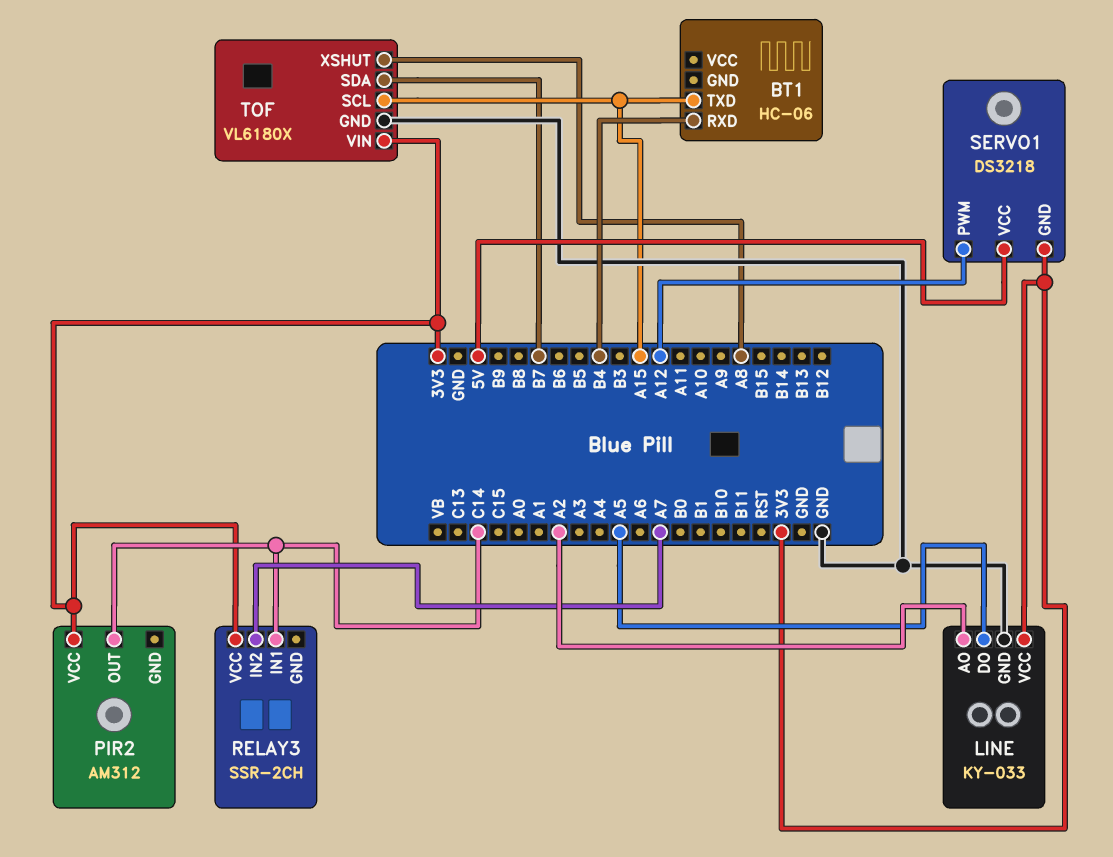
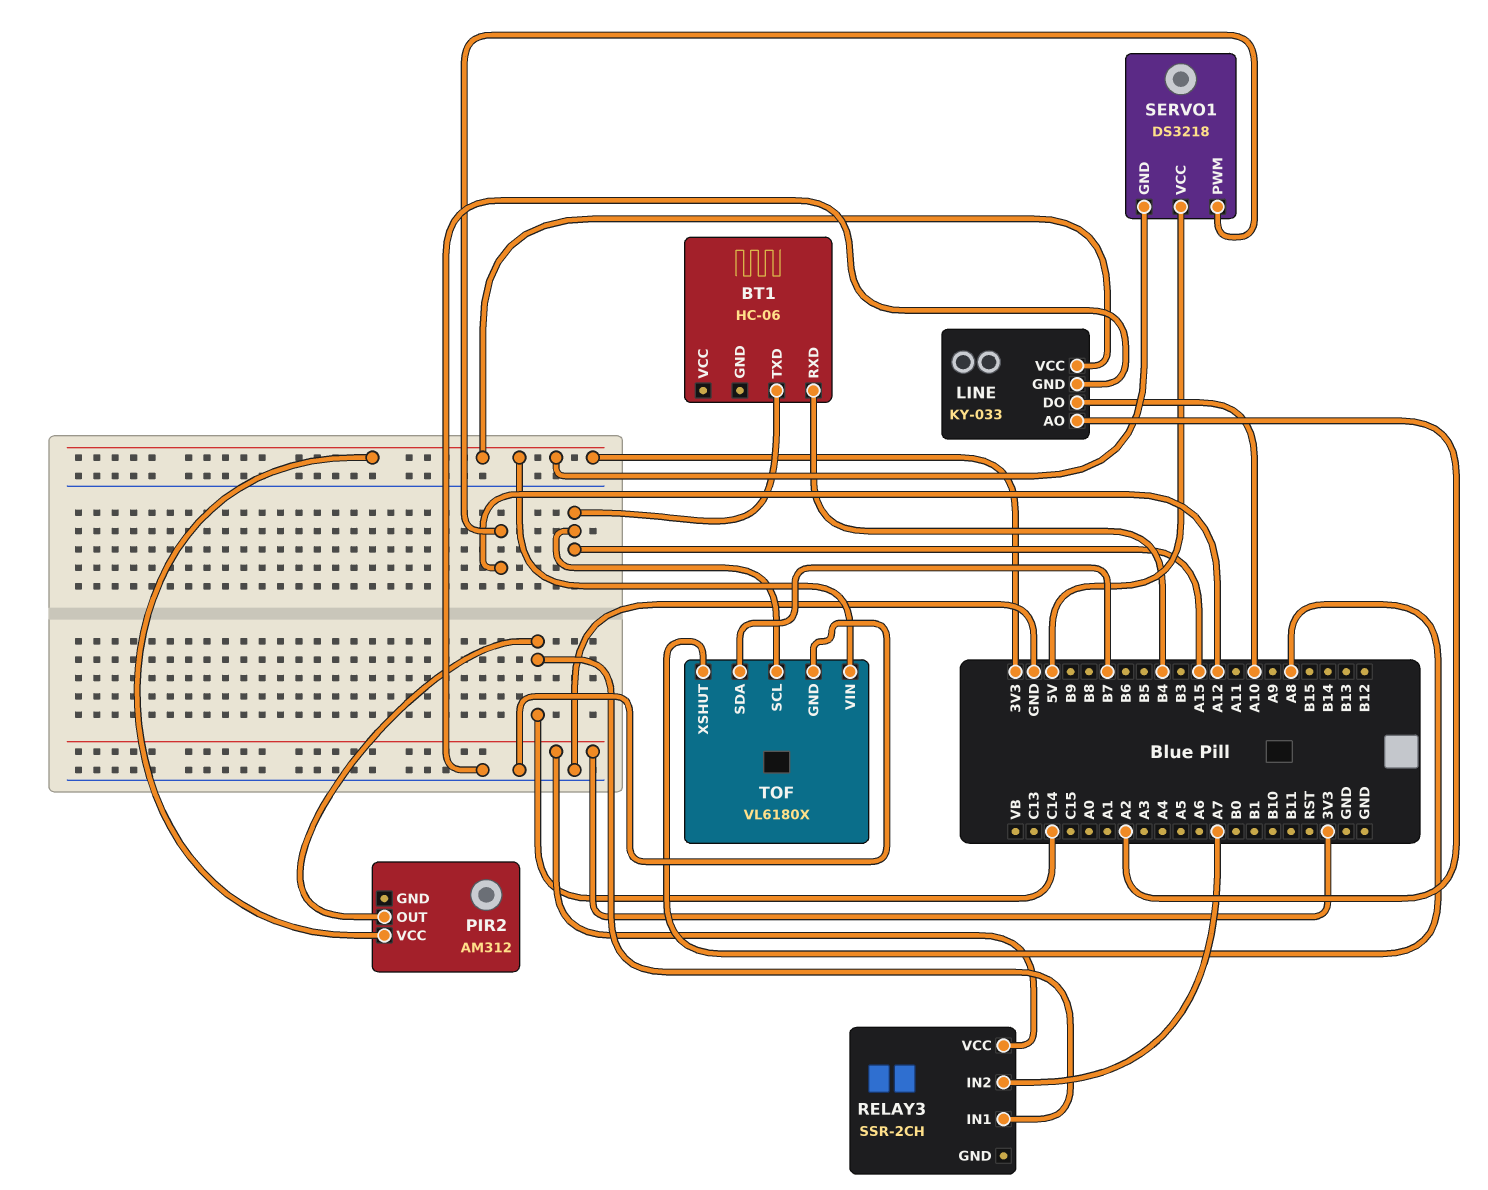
LINE pin DO: A5 -> A10

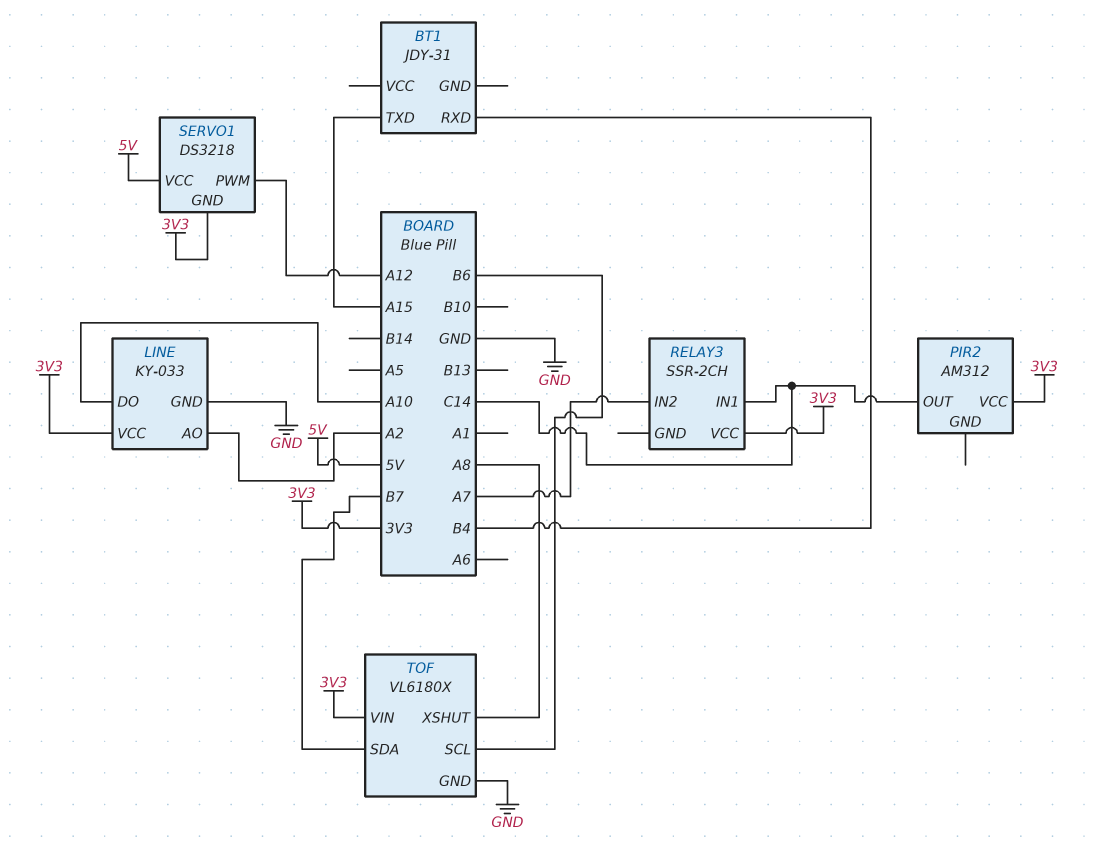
BT1: HC-06 -> JDY-31
TOF pin SCL: A15 -> B6

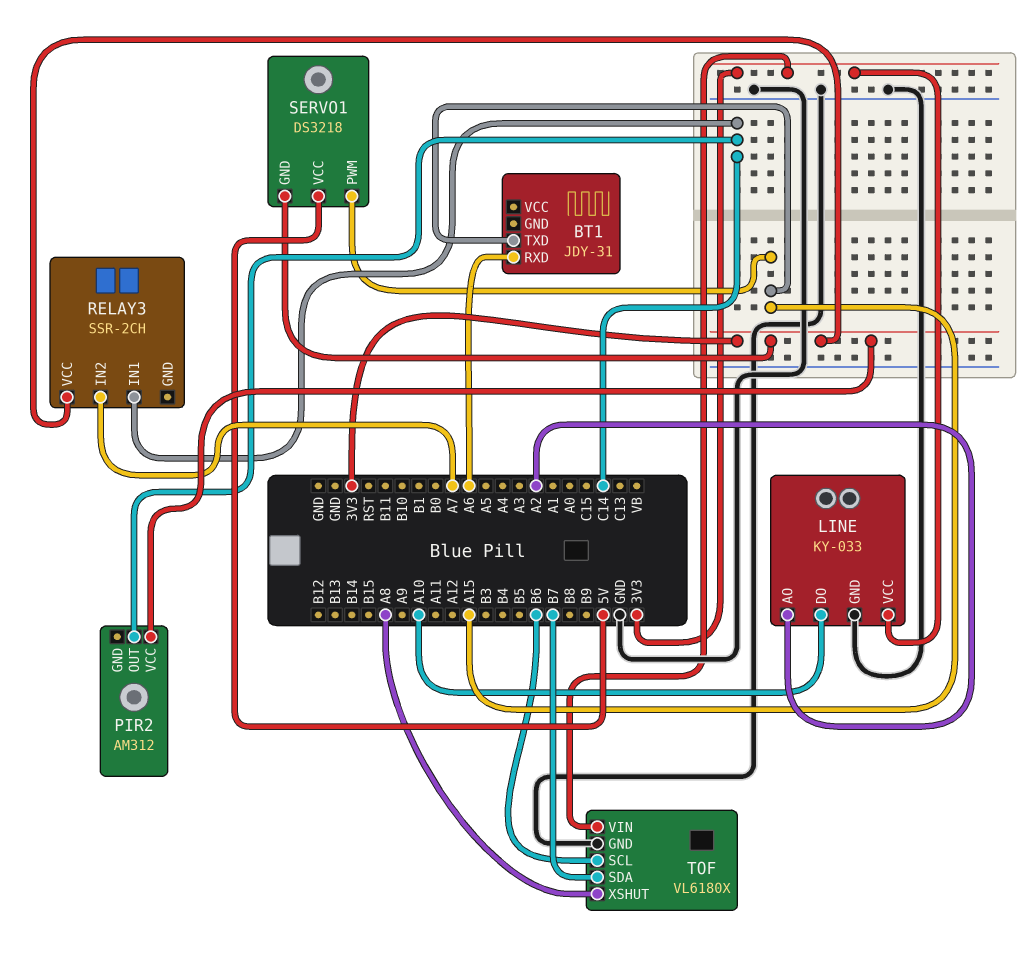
BT1 pin RXD: B4 -> A6
SERVO1 pin PWM: A12 -> A15

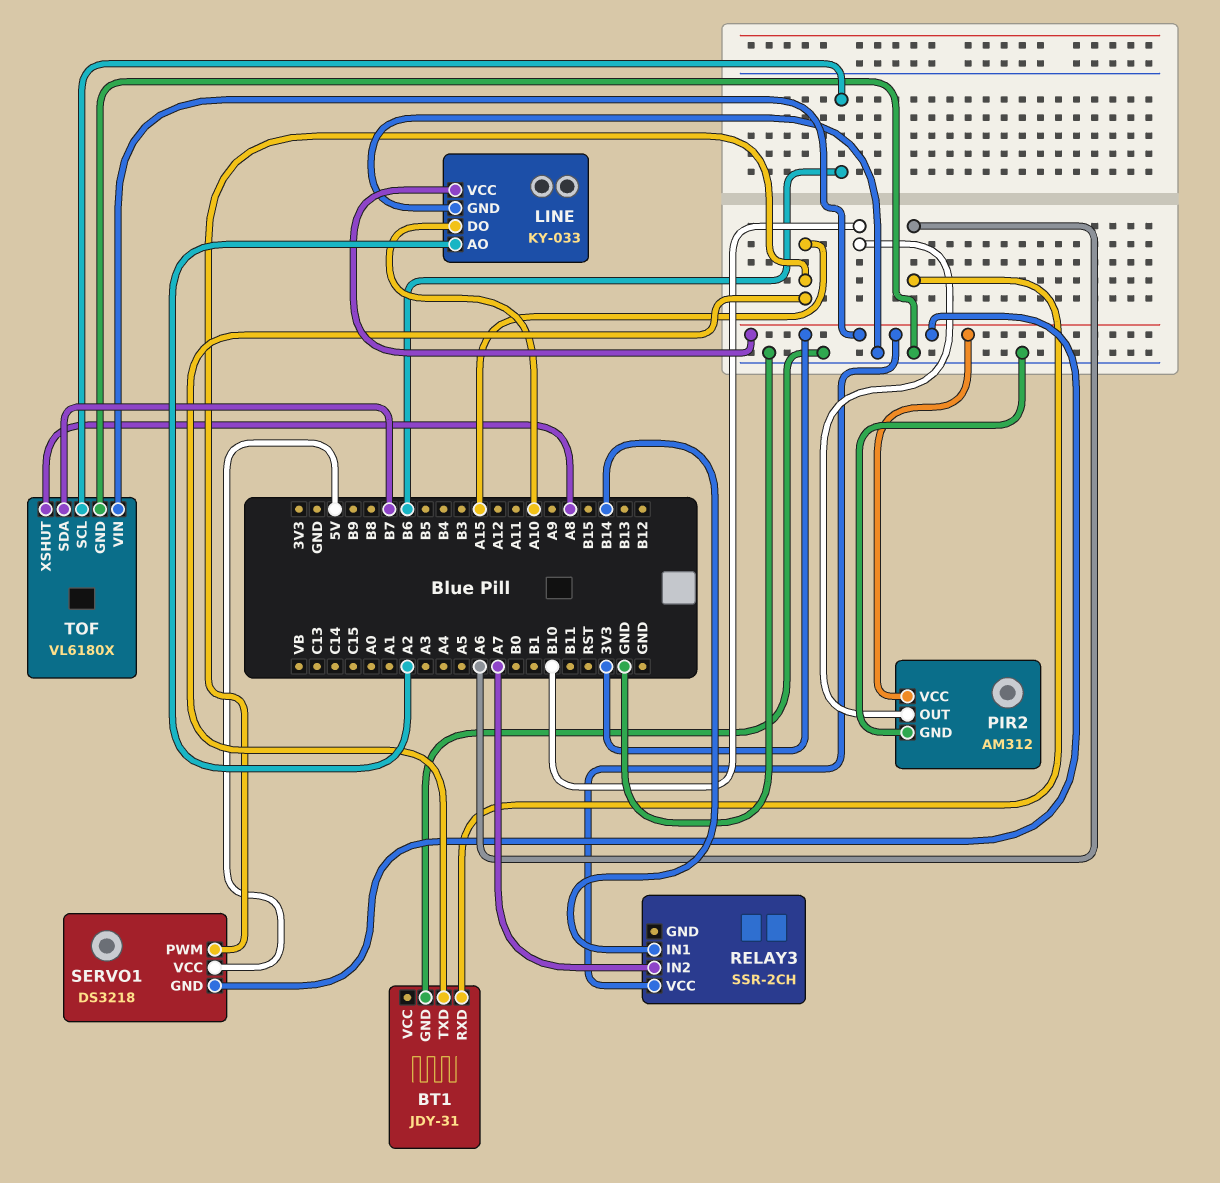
BT1 pin GND: none -> GND
PIR2 pin GND: none -> GND
PIR2 pin OUT: C14 -> B10
RELAY3 pin IN1: C14 -> B14

